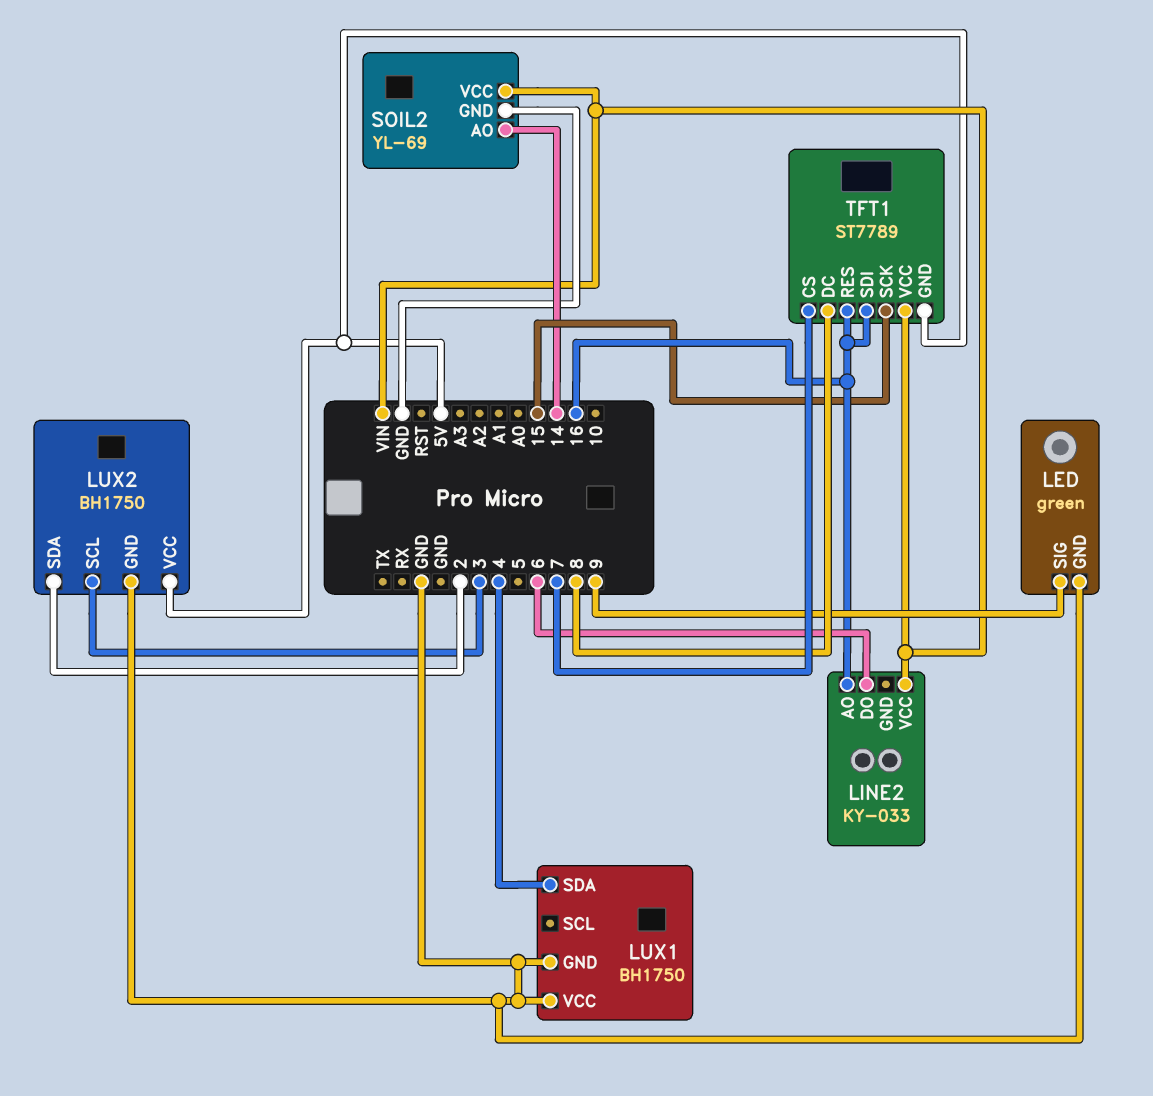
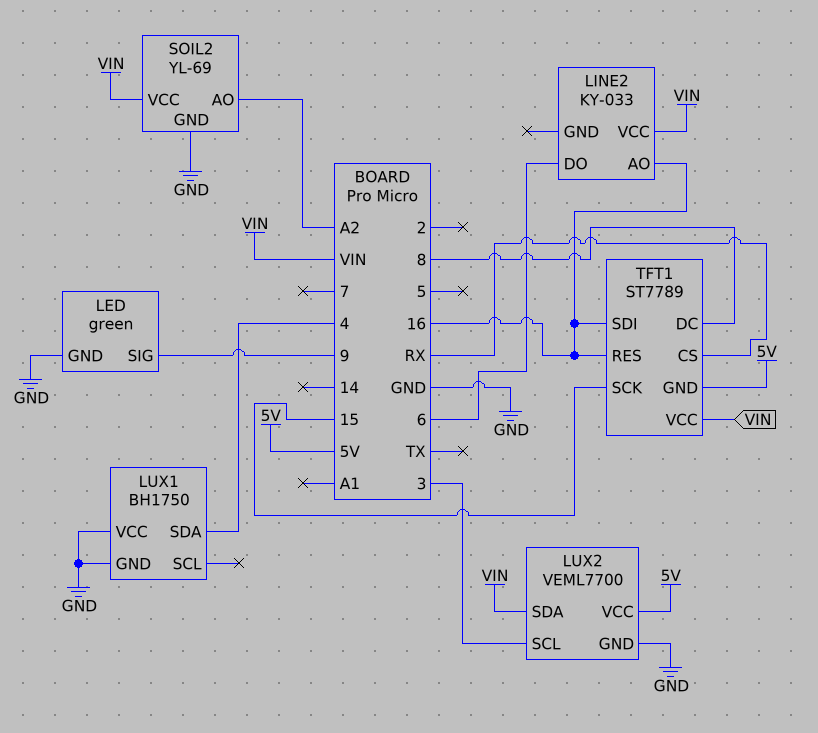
LUX2: BH1750 -> VEML7700
LUX2 pin SDA: 2 -> VIN
SOIL2 pin AO: 14 -> A2
TFT1 pin CS: 7 -> RX

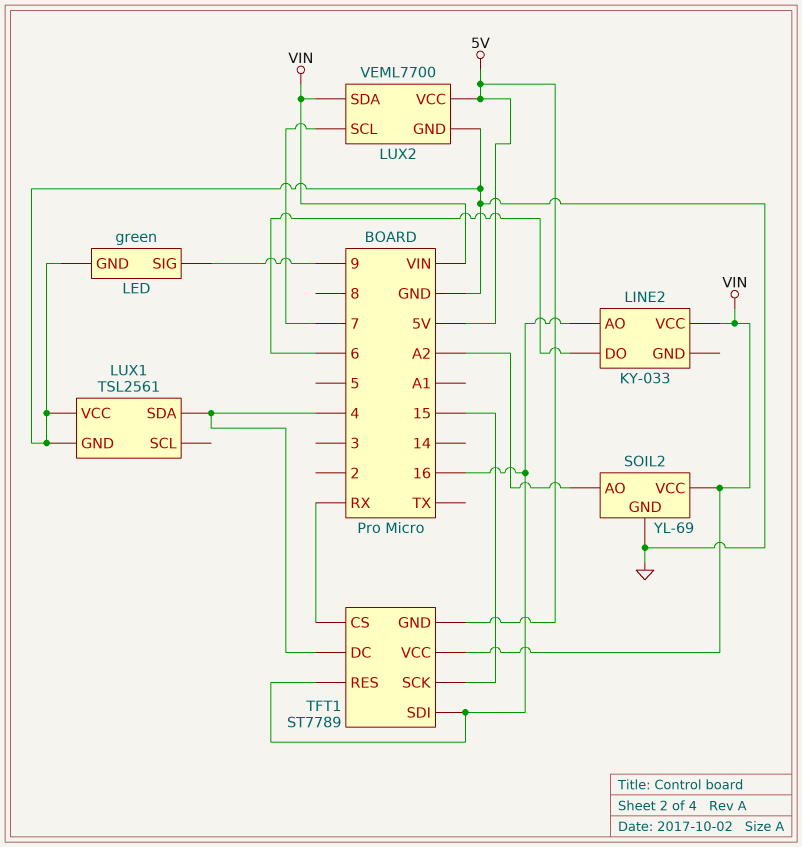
LUX1: BH1750 -> TSL2561
LUX2 pin SCL: 3 -> 7
TFT1 pin DC: 8 -> 4

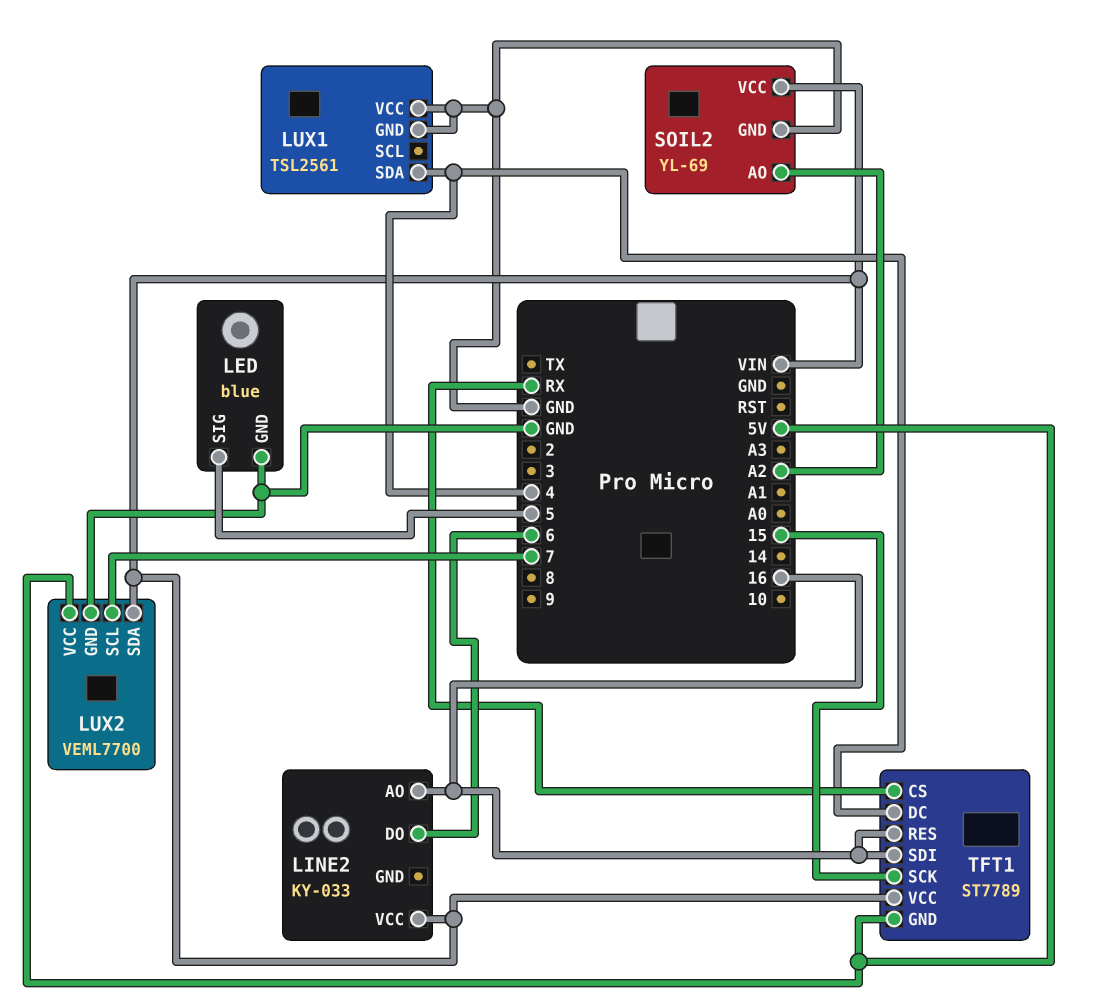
LED: green -> blue
LED pin SIG: 9 -> 5

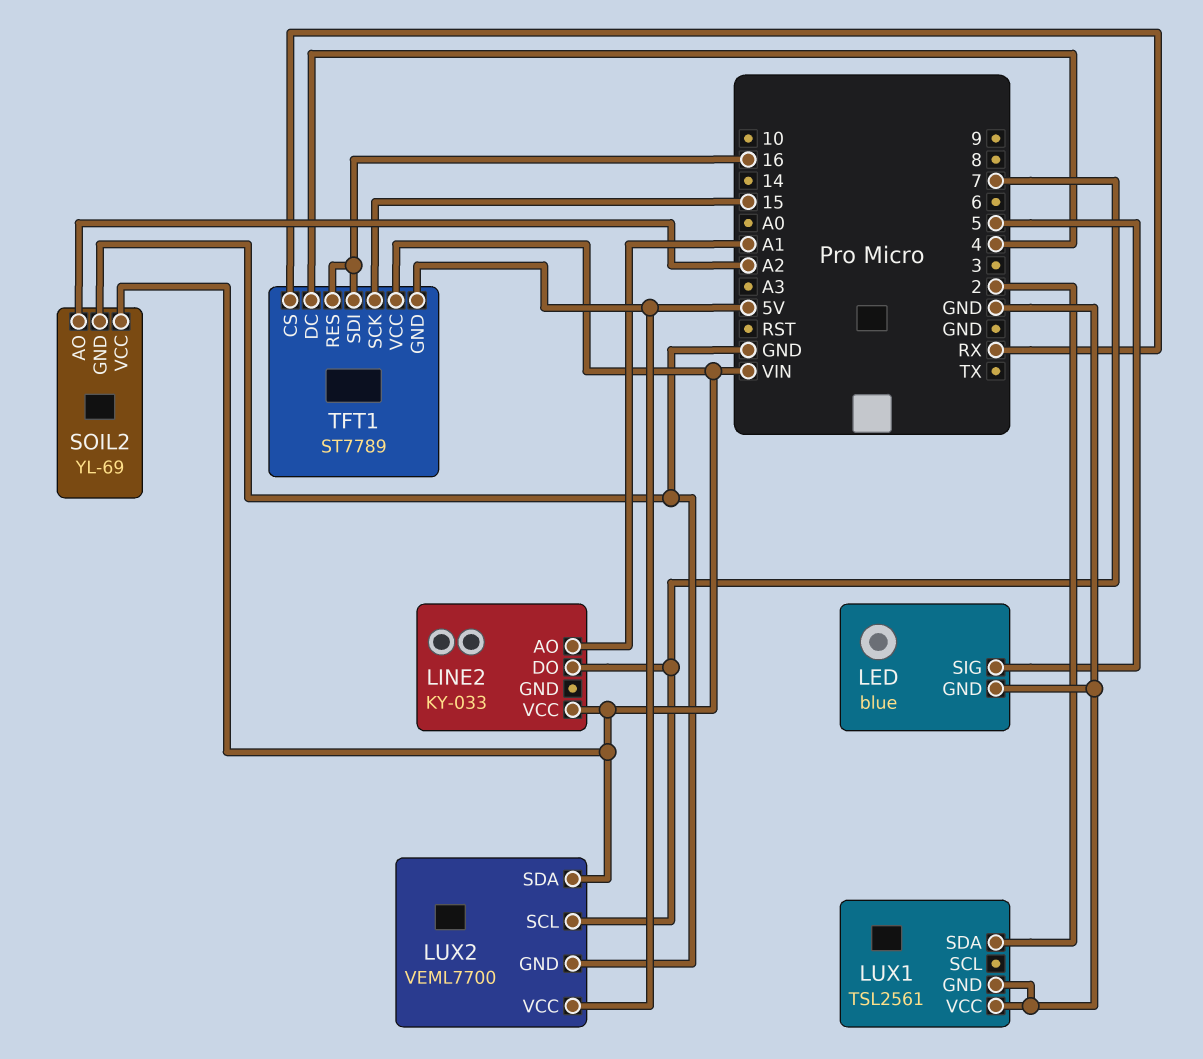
LINE2 pin AO: 16 -> A1
LINE2 pin DO: 6 -> 7
LUX1 pin SDA: 4 -> 2

